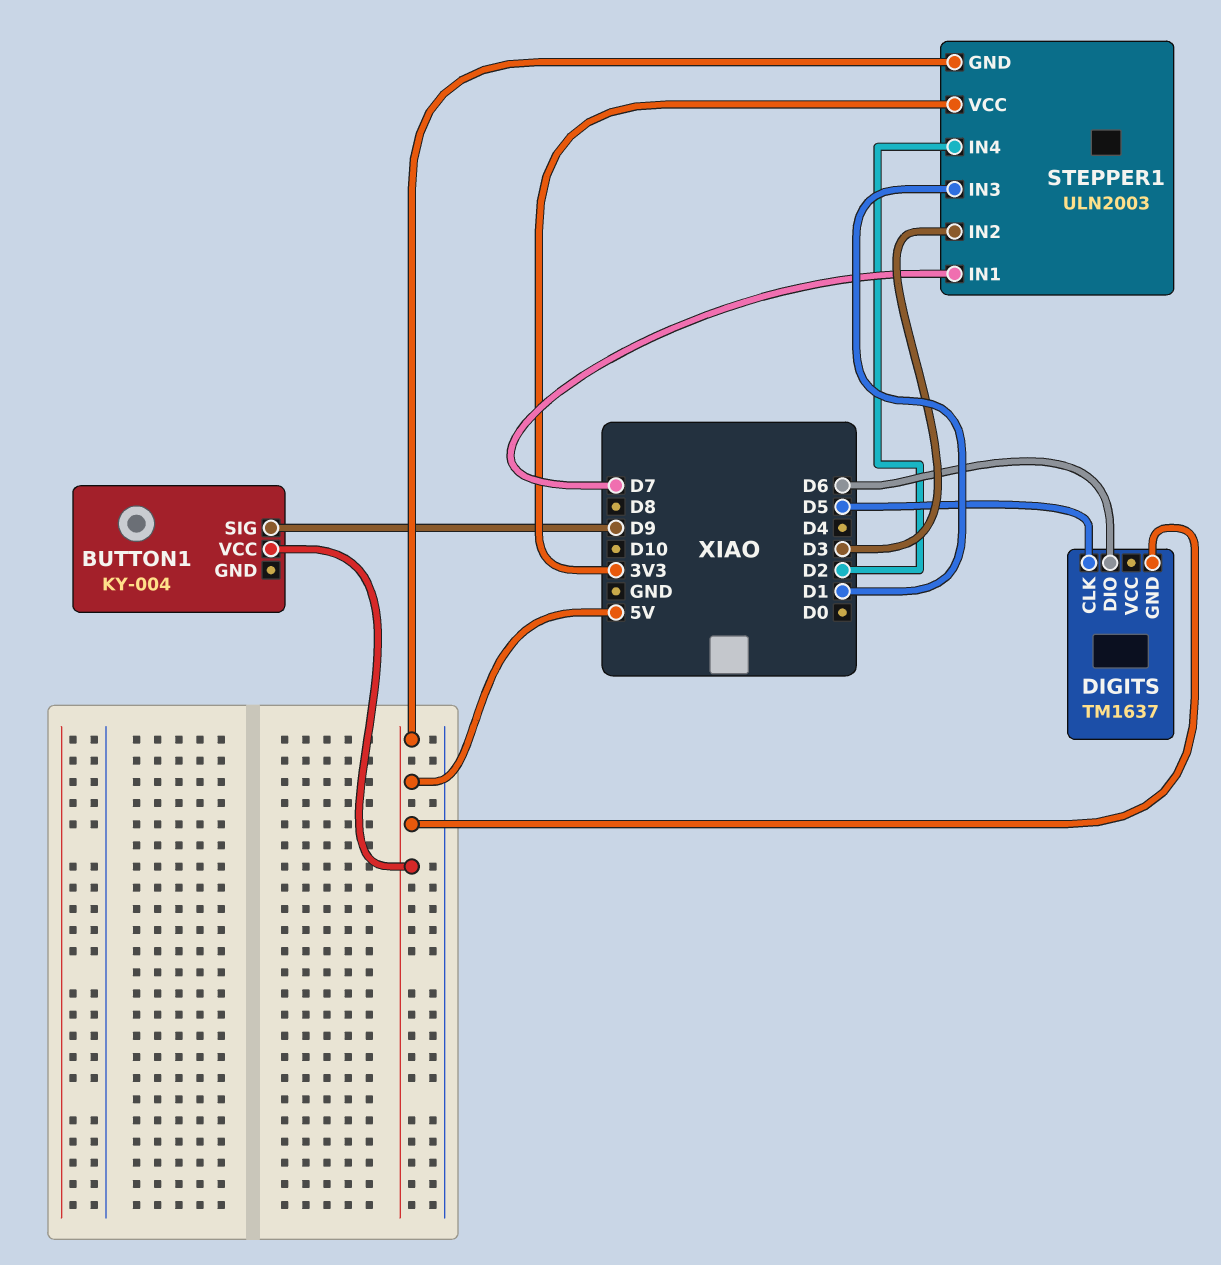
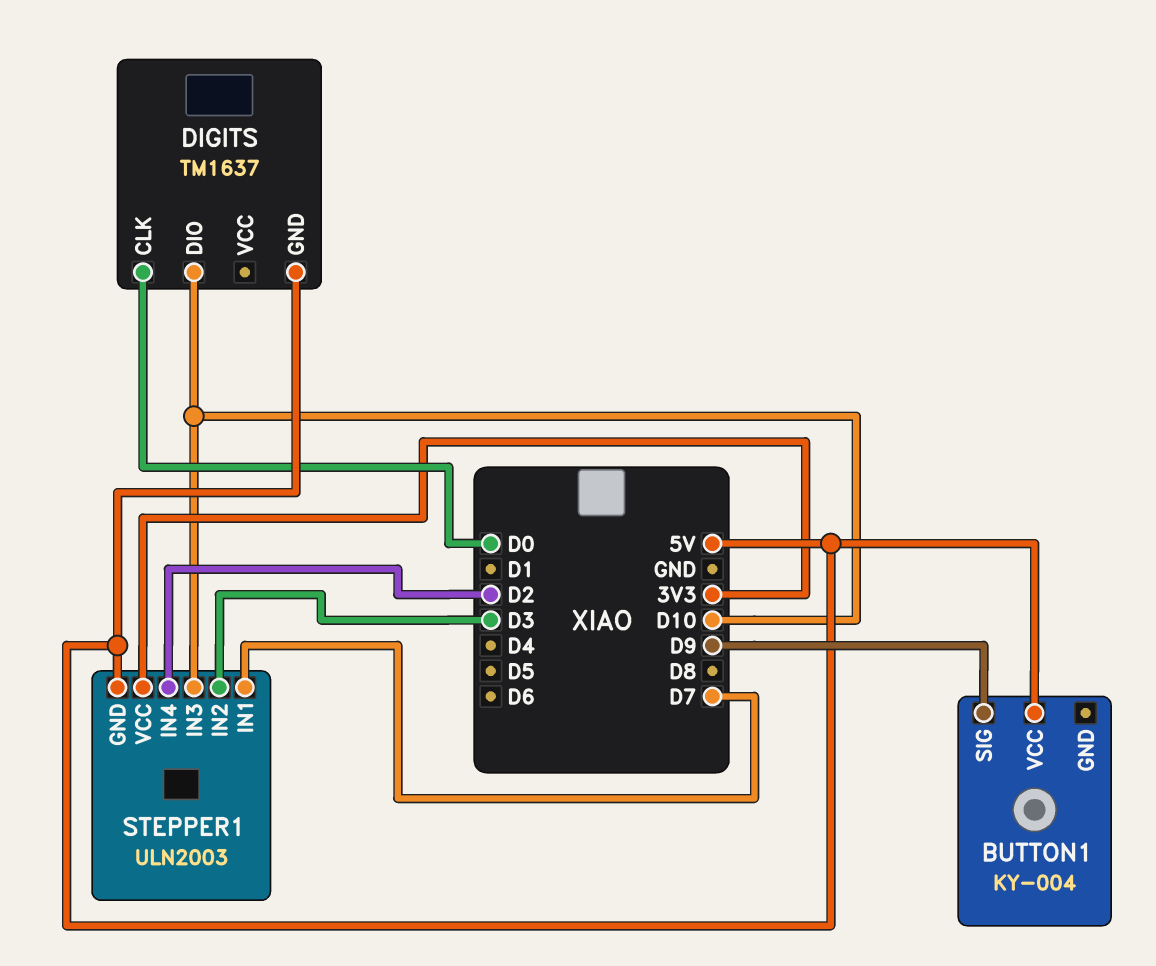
DIGITS pin CLK: D5 -> D0
DIGITS pin DIO: D6 -> D10
STEPPER1 pin IN3: D1 -> D10

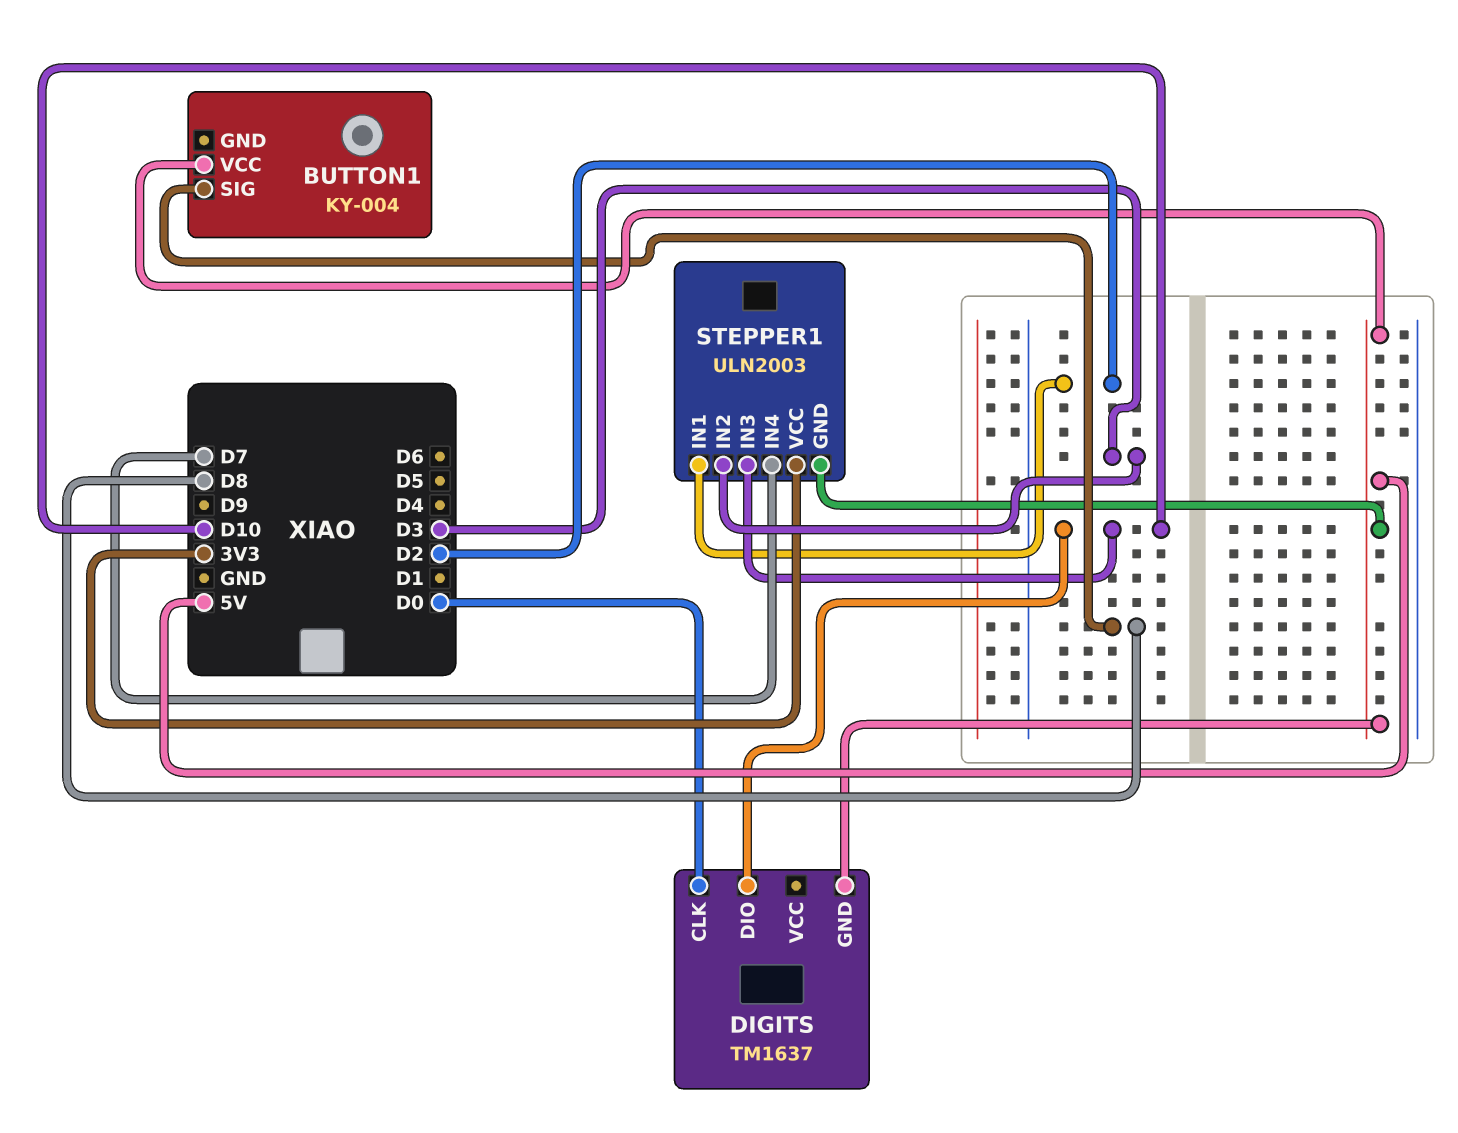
BUTTON1 pin SIG: D9 -> D8
STEPPER1 pin IN1: D7 -> D2
STEPPER1 pin IN4: D2 -> D7

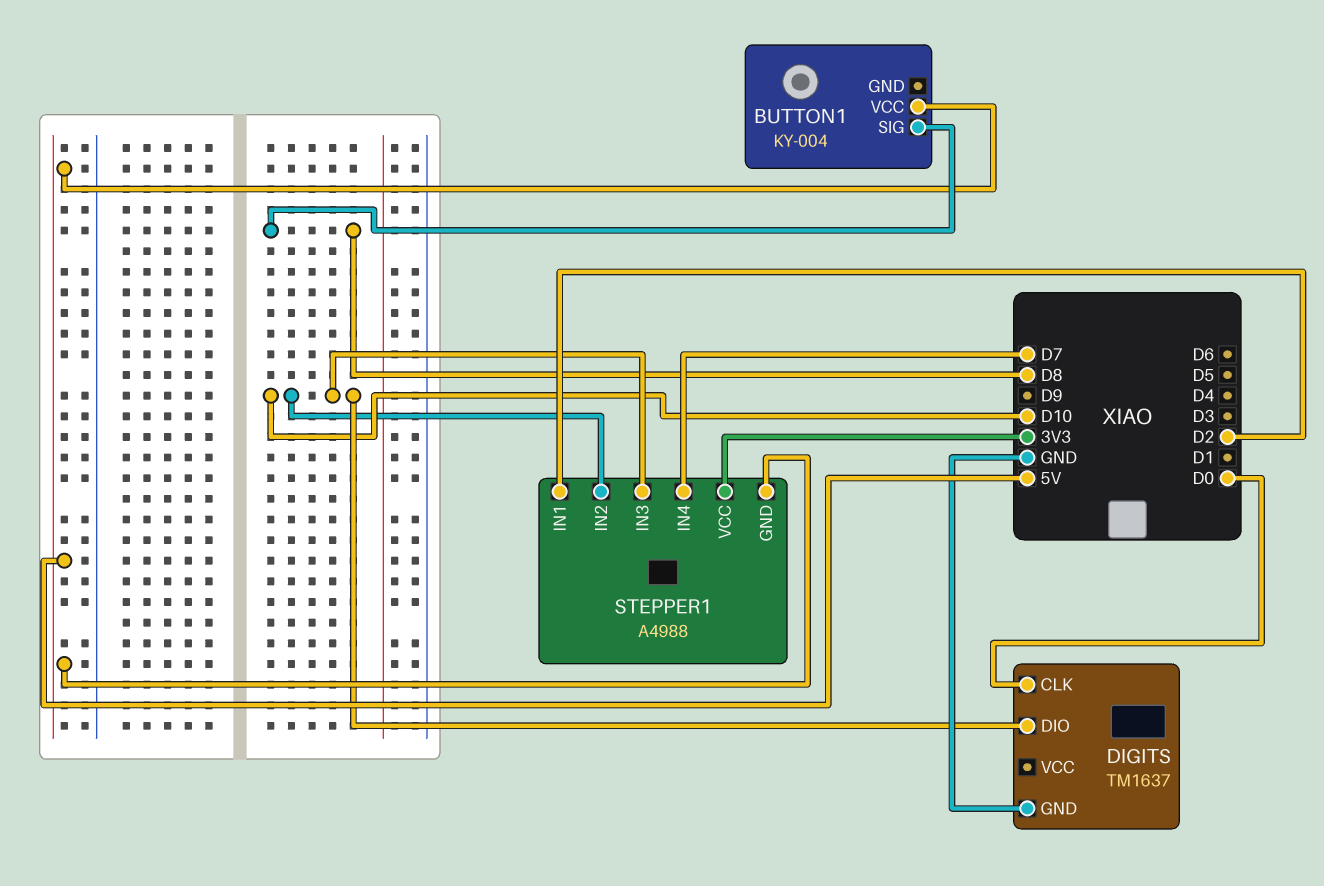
DIGITS pin GND: 5V -> GND
STEPPER1: ULN2003 -> A4988
STEPPER1 pin IN2: D3 -> D10

